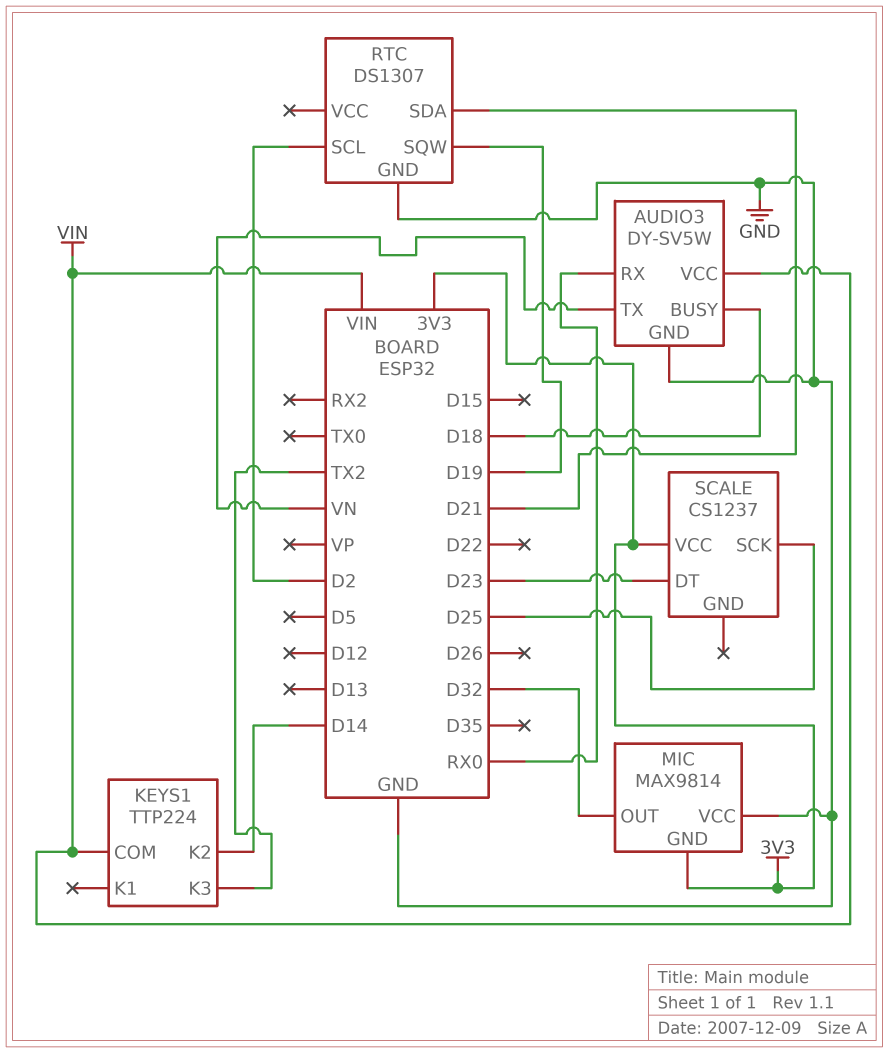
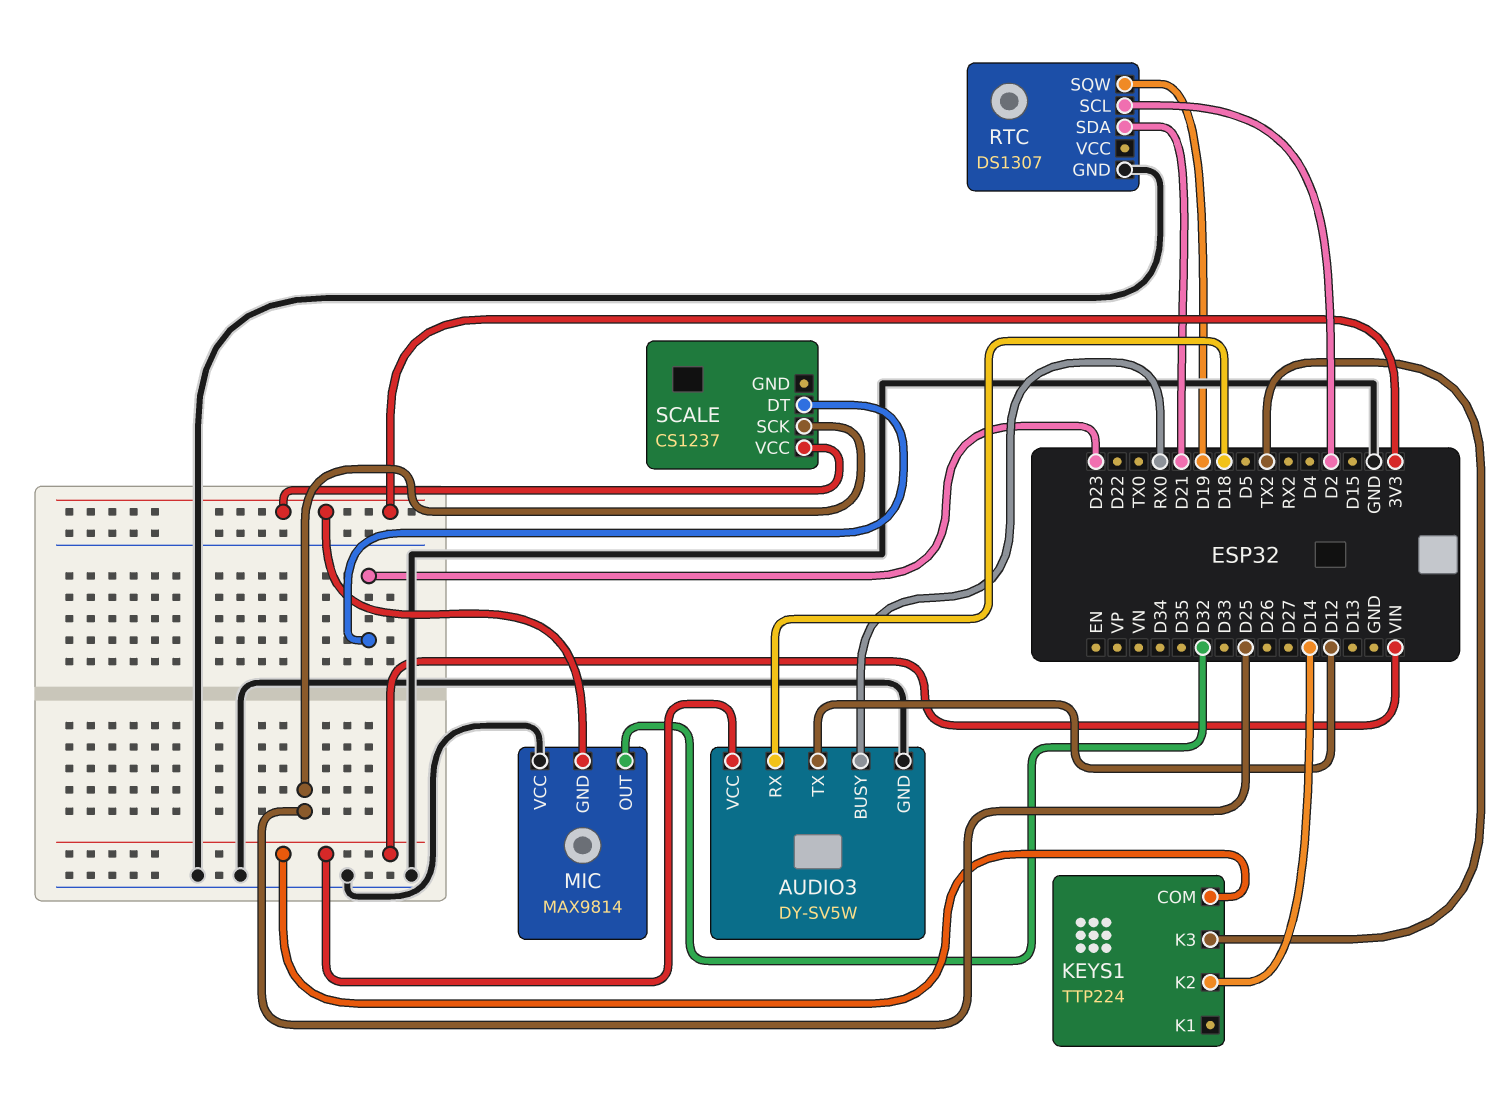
AUDIO3 pin BUSY: D18 -> RX0
AUDIO3 pin RX: RX0 -> D18
AUDIO3 pin TX: VN -> D12

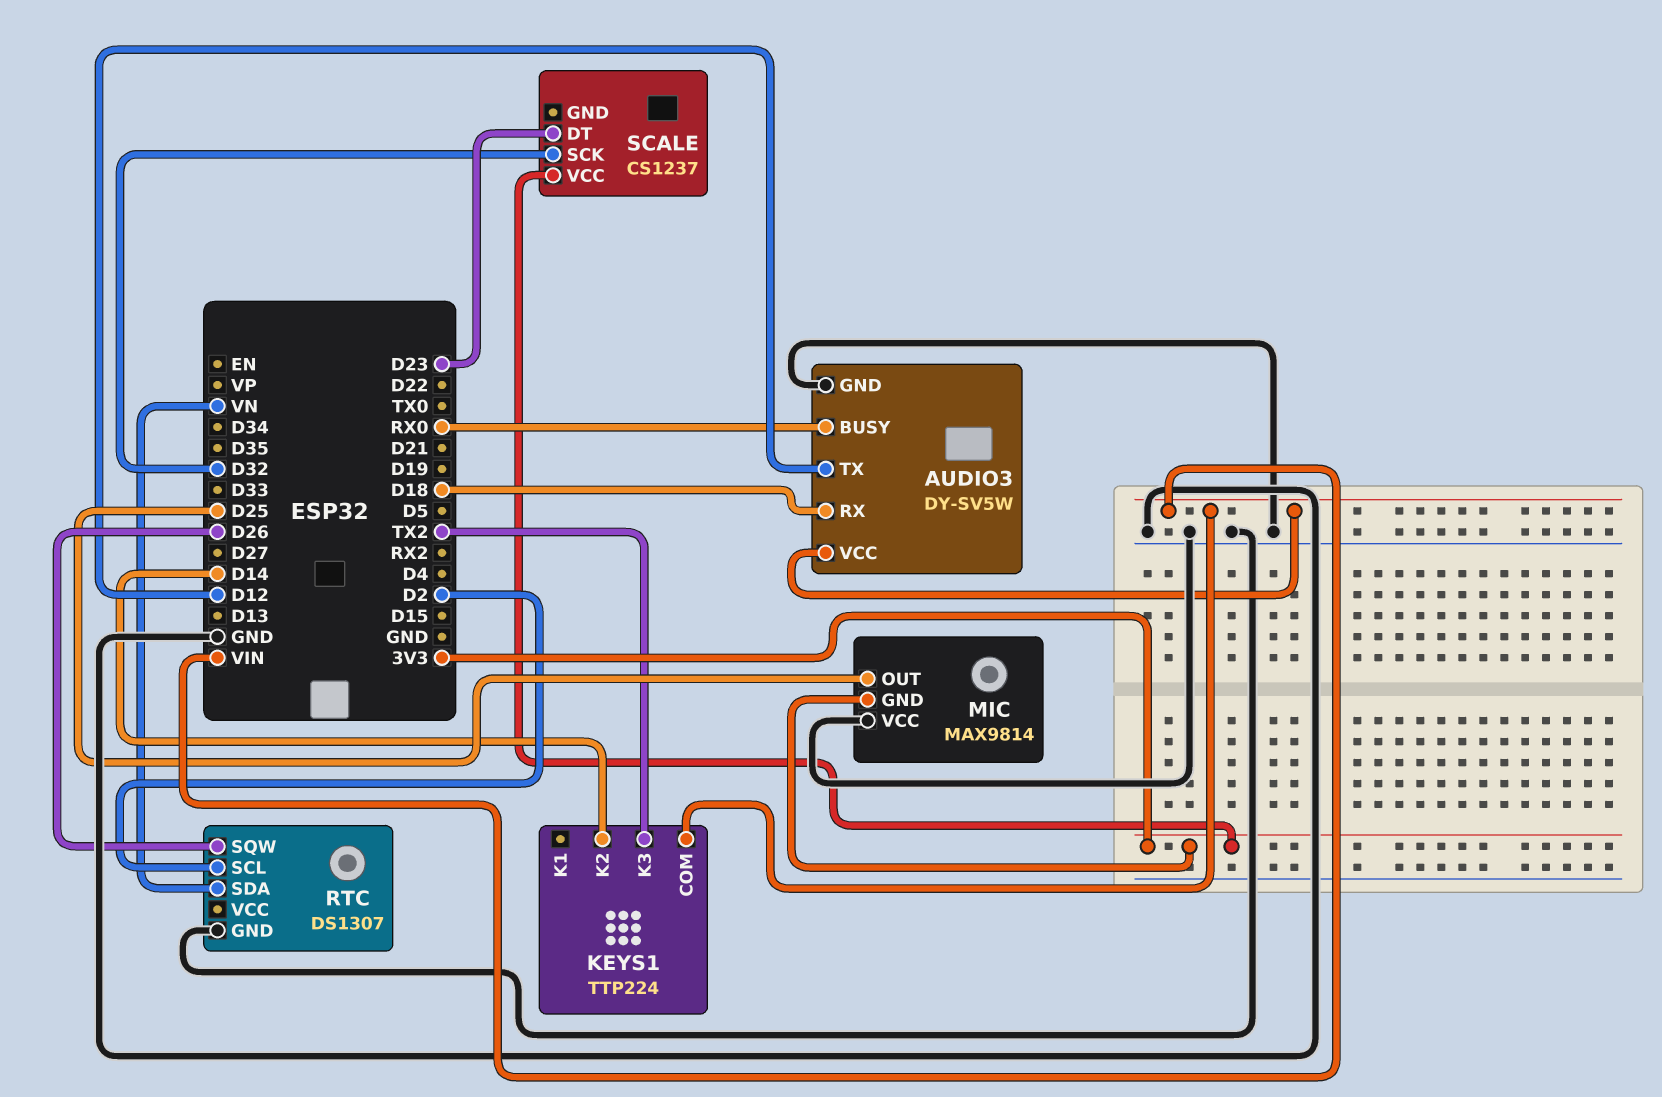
MIC pin OUT: D32 -> D25
RTC pin SDA: D21 -> VN
RTC pin SQW: D19 -> D26
SCALE pin SCK: D25 -> D32

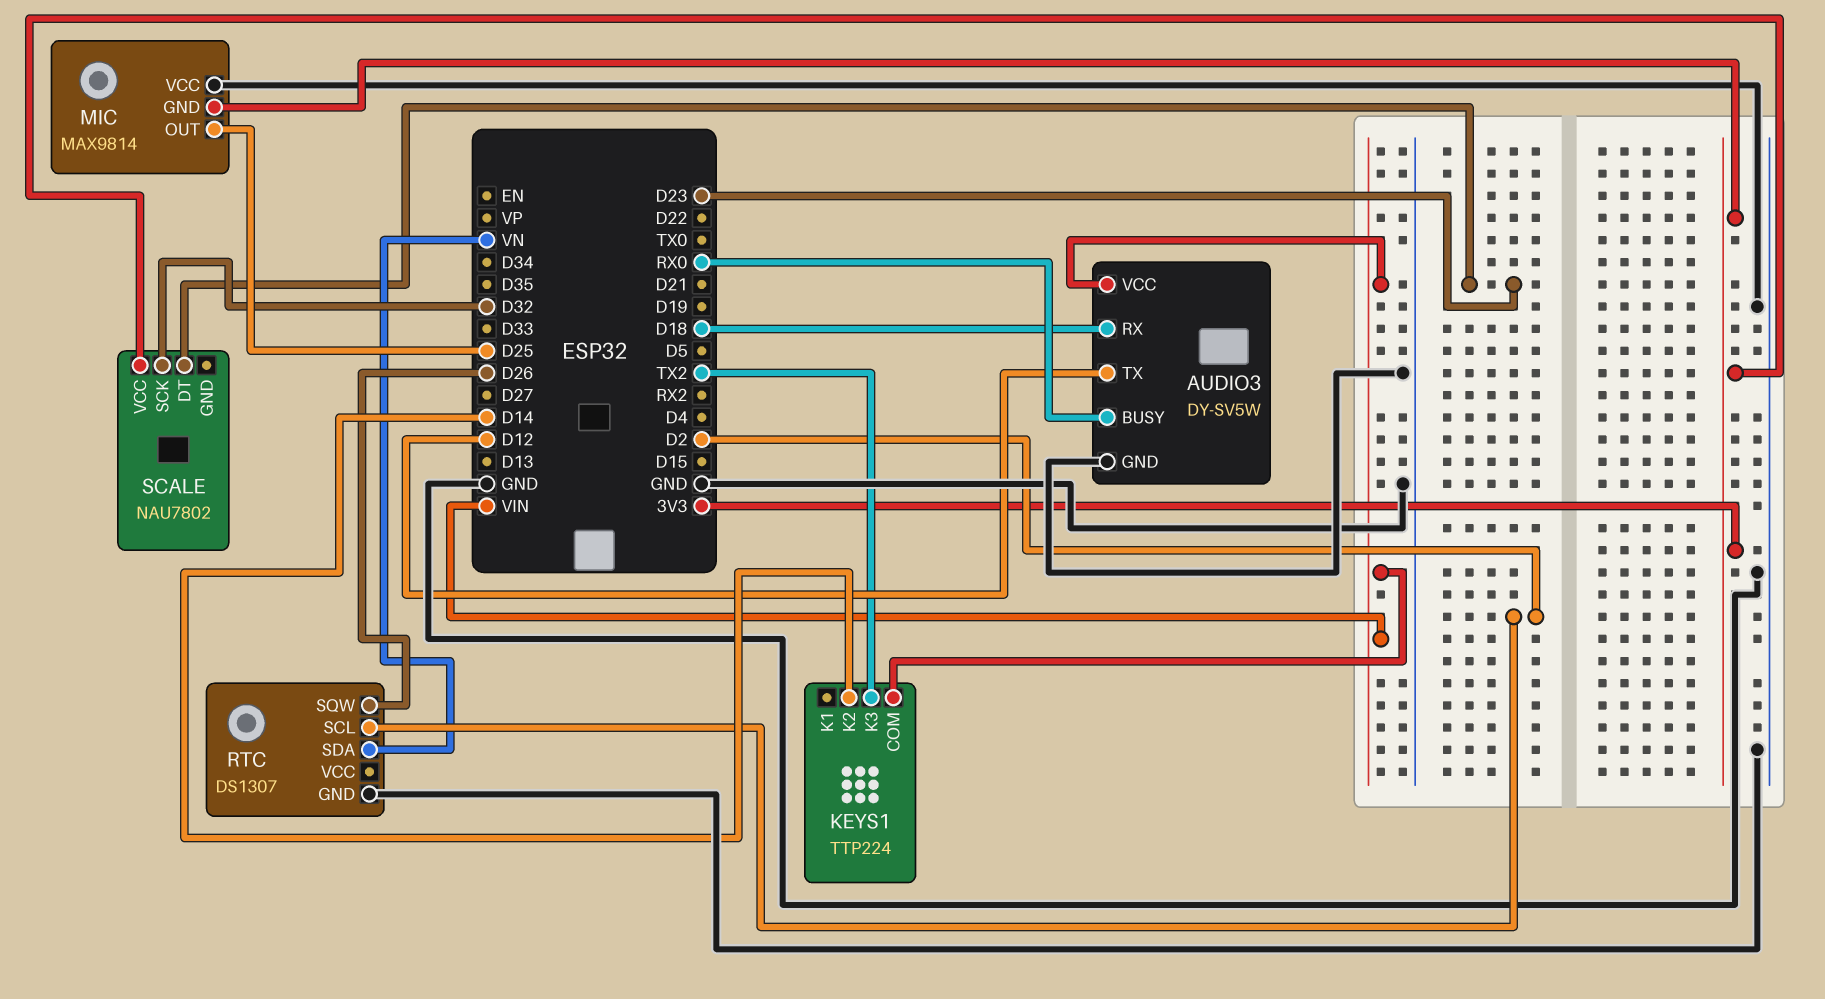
SCALE: CS1237 -> NAU7802

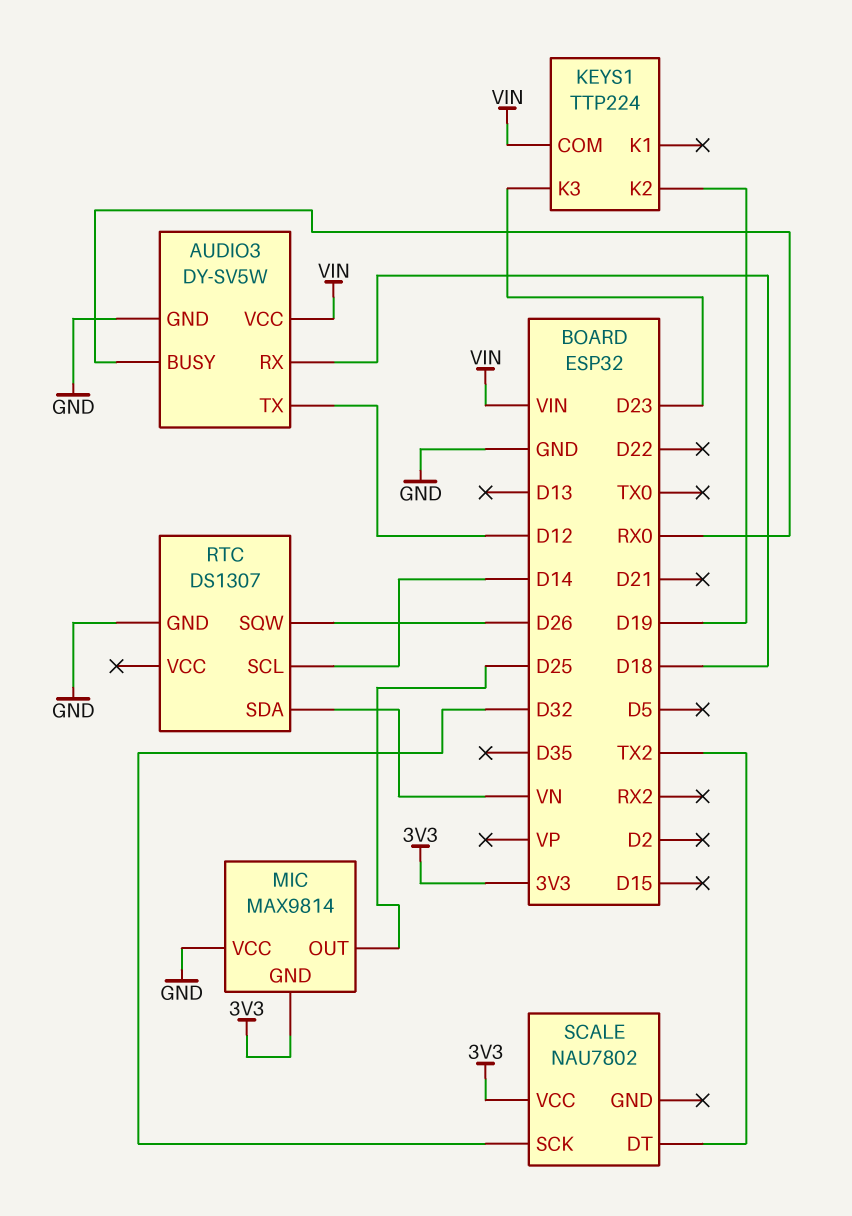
KEYS1 pin K2: D14 -> D19
KEYS1 pin K3: TX2 -> D23
RTC pin SCL: D2 -> D14
SCALE pin DT: D23 -> TX2

